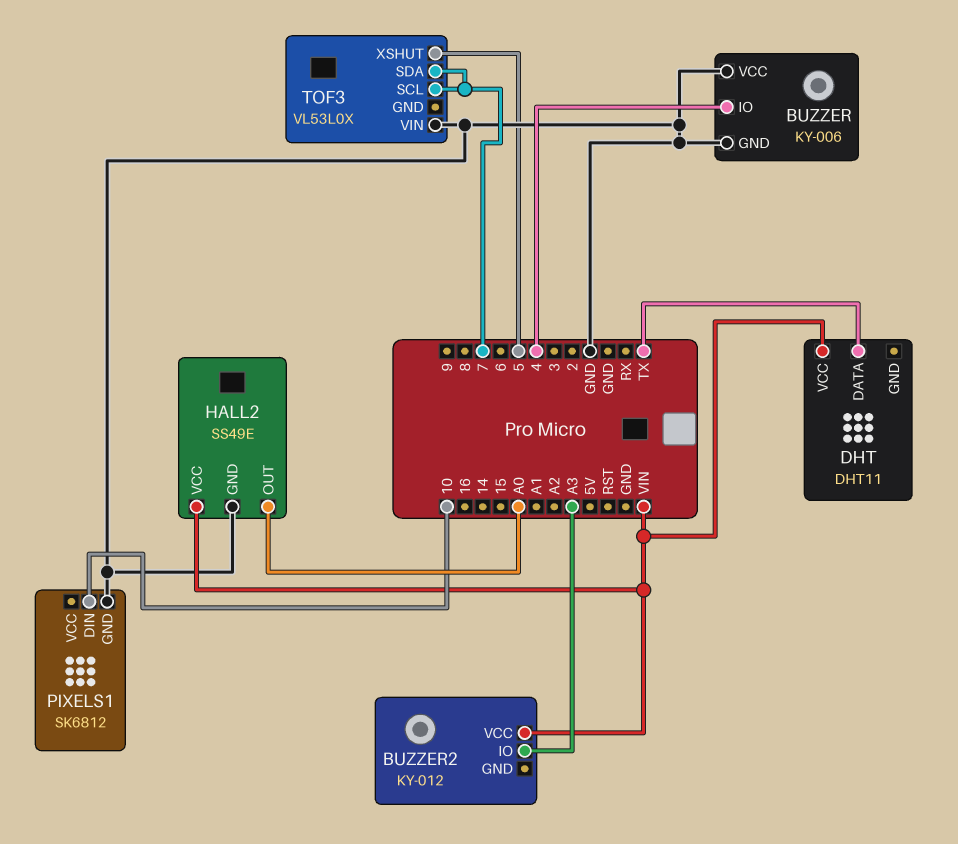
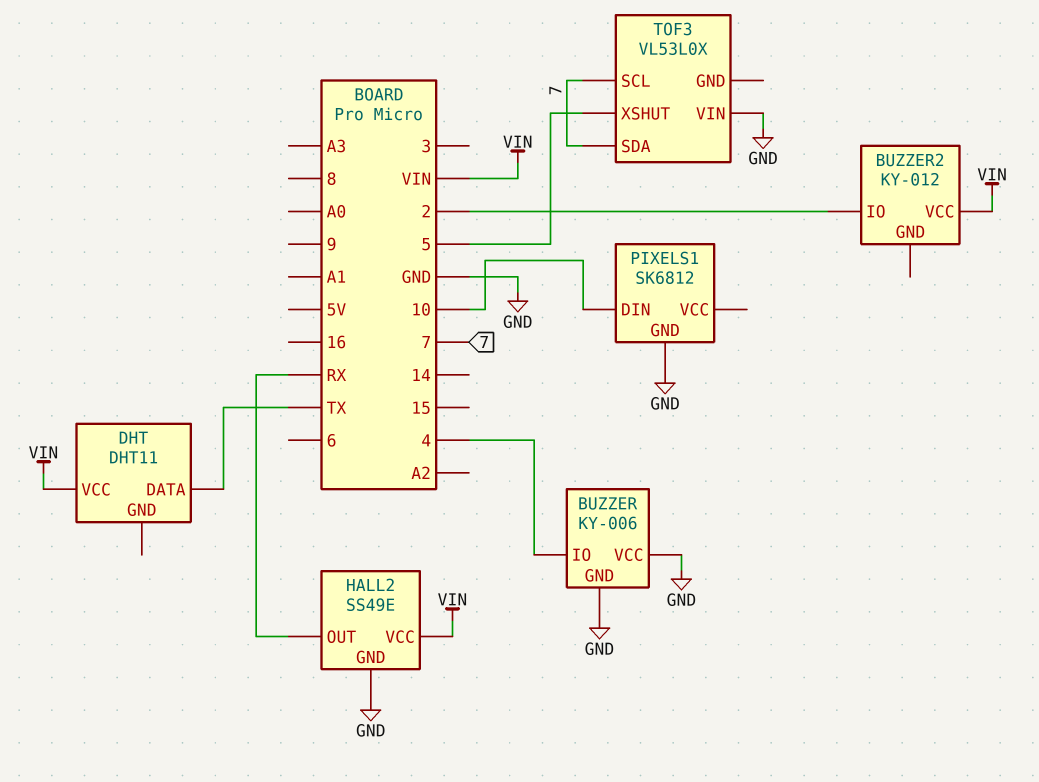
BUZZER2 pin IO: A3 -> 2
HALL2 pin OUT: A0 -> RX

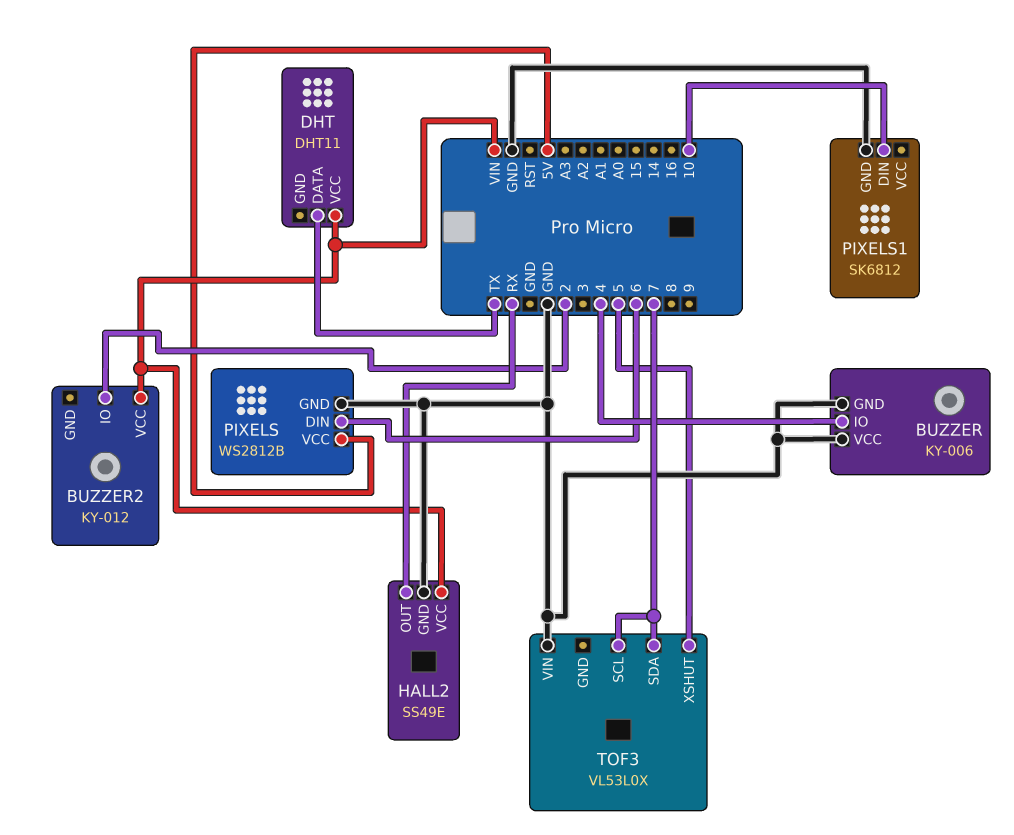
PIXELS: none -> WS2812B
PIXELS pin DIN: none -> 6
PIXELS pin GND: none -> GND
PIXELS pin VCC: none -> 5V

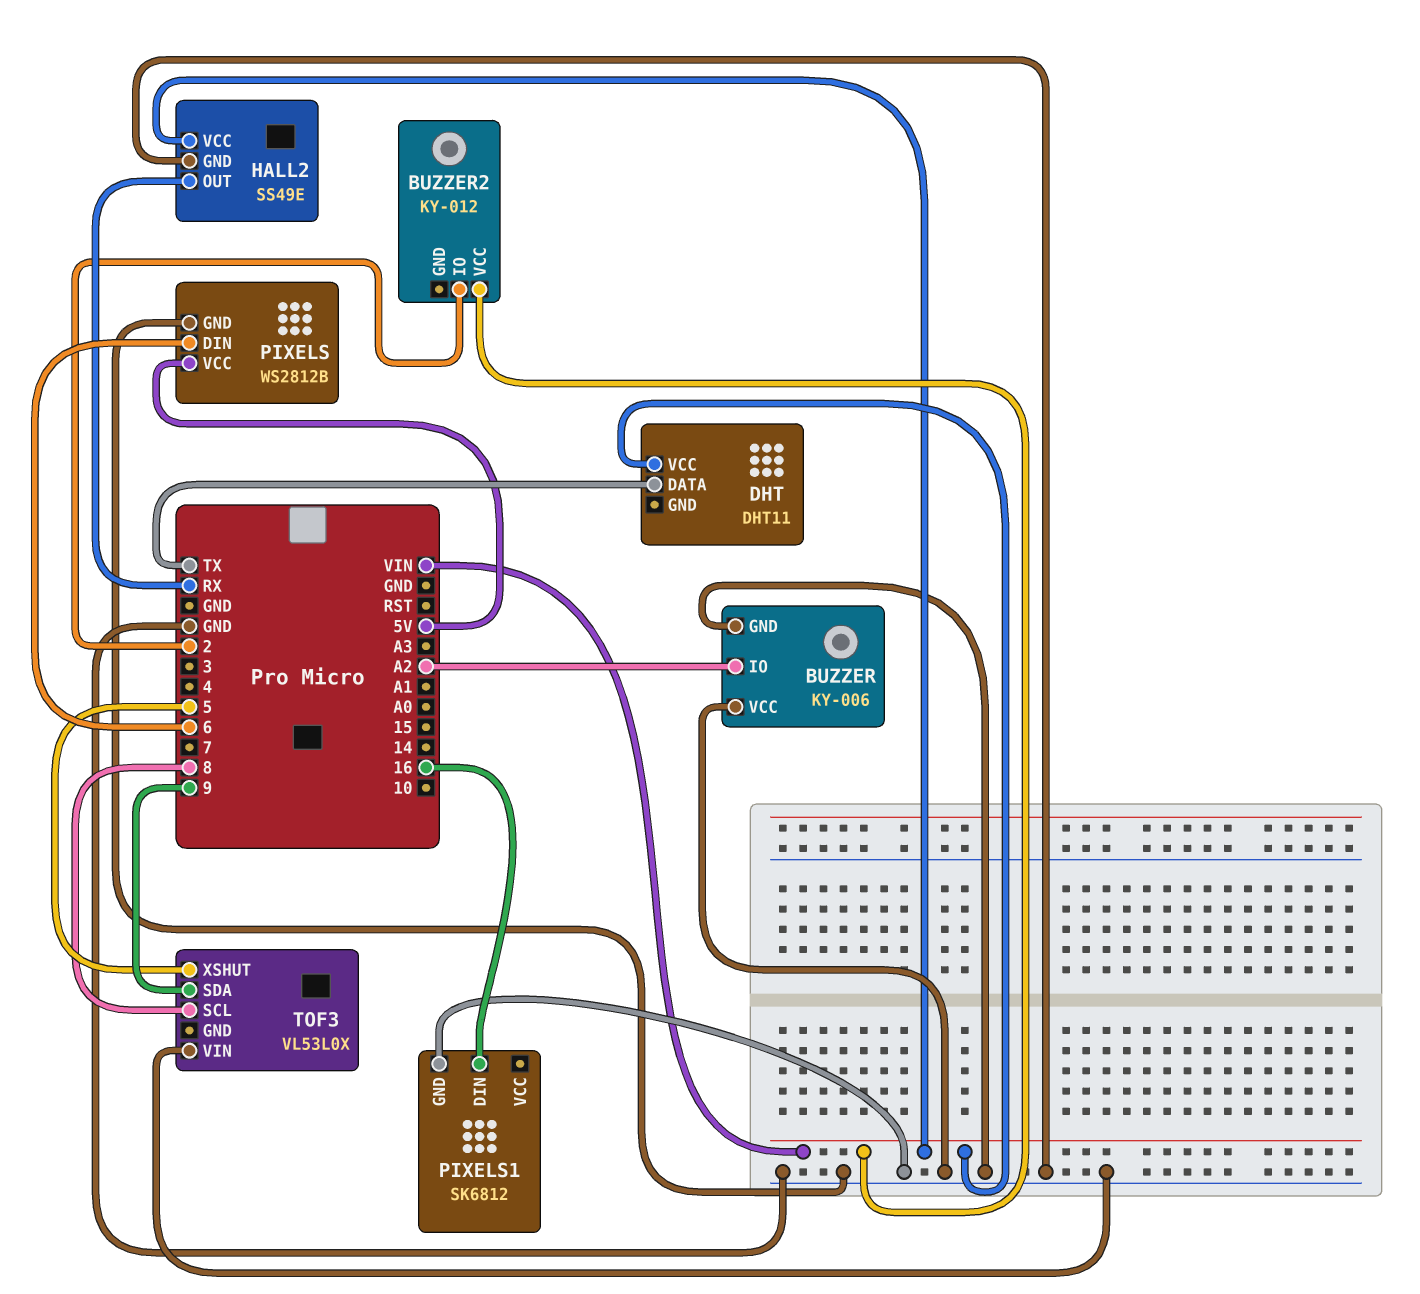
BUZZER pin IO: 4 -> A2
PIXELS1 pin DIN: 10 -> 16
TOF3 pin SCL: 7 -> 8
TOF3 pin SDA: 7 -> 9

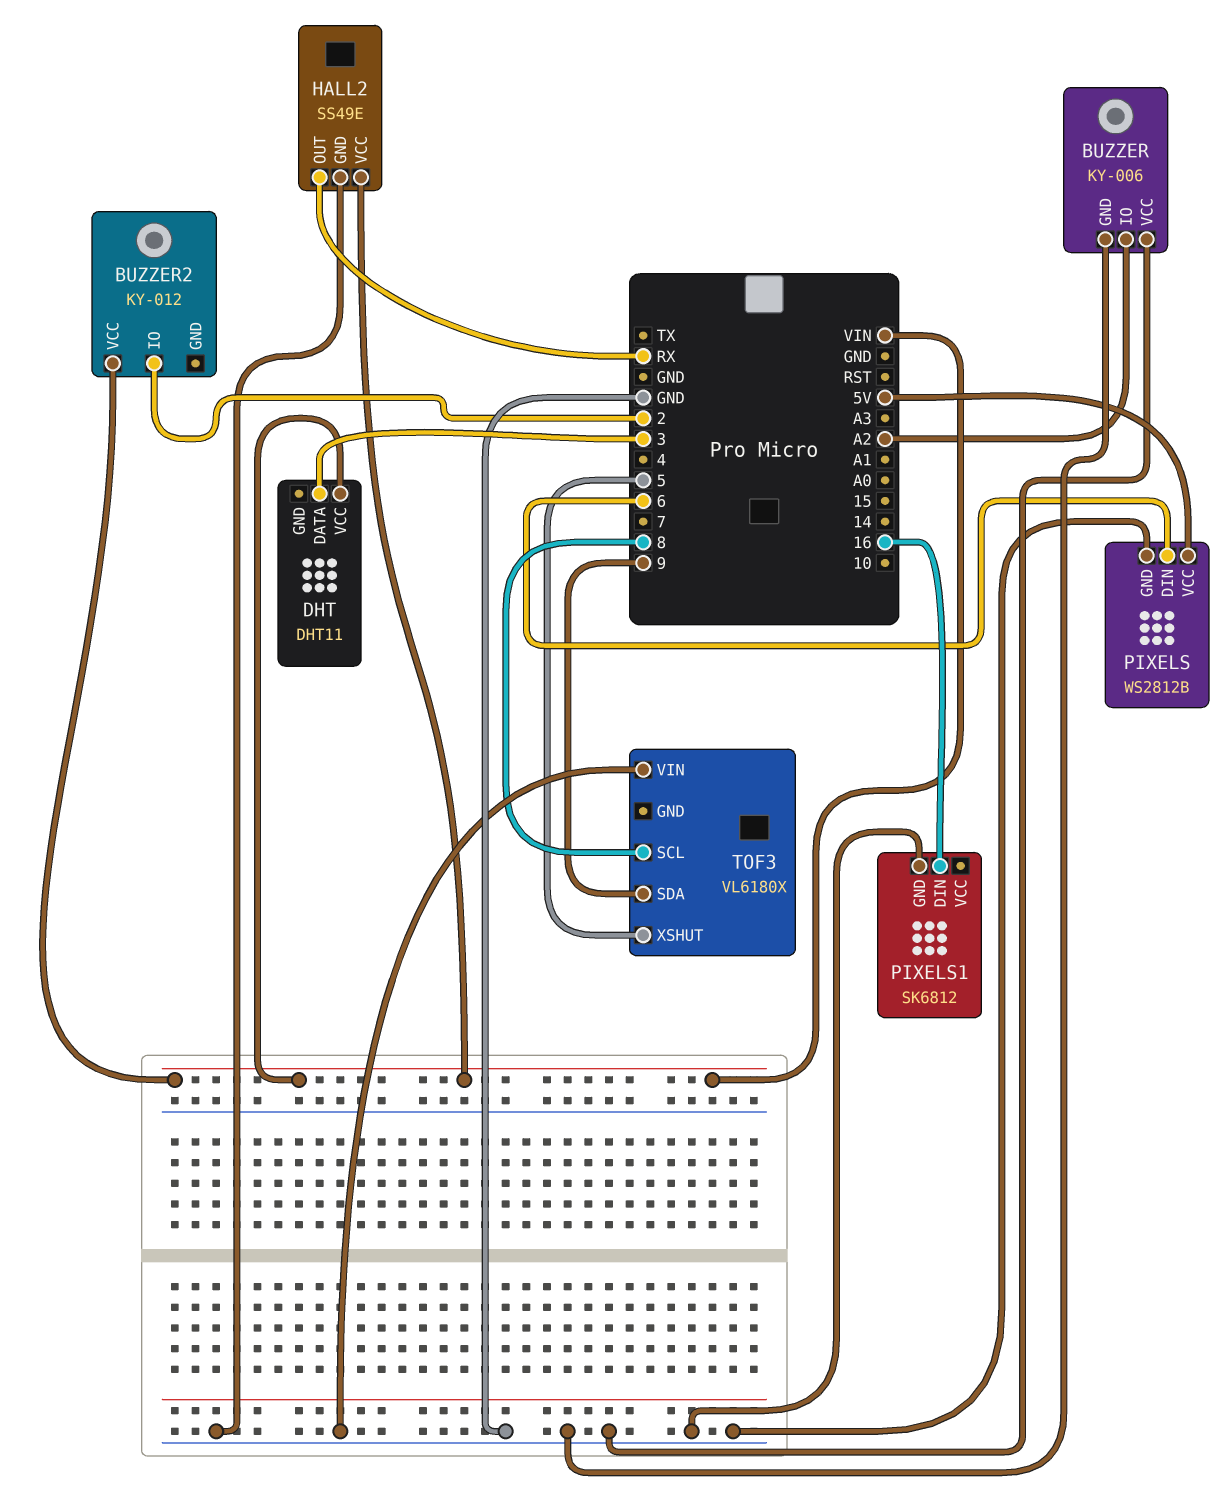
DHT pin DATA: TX -> 3
TOF3: VL53L0X -> VL6180X

